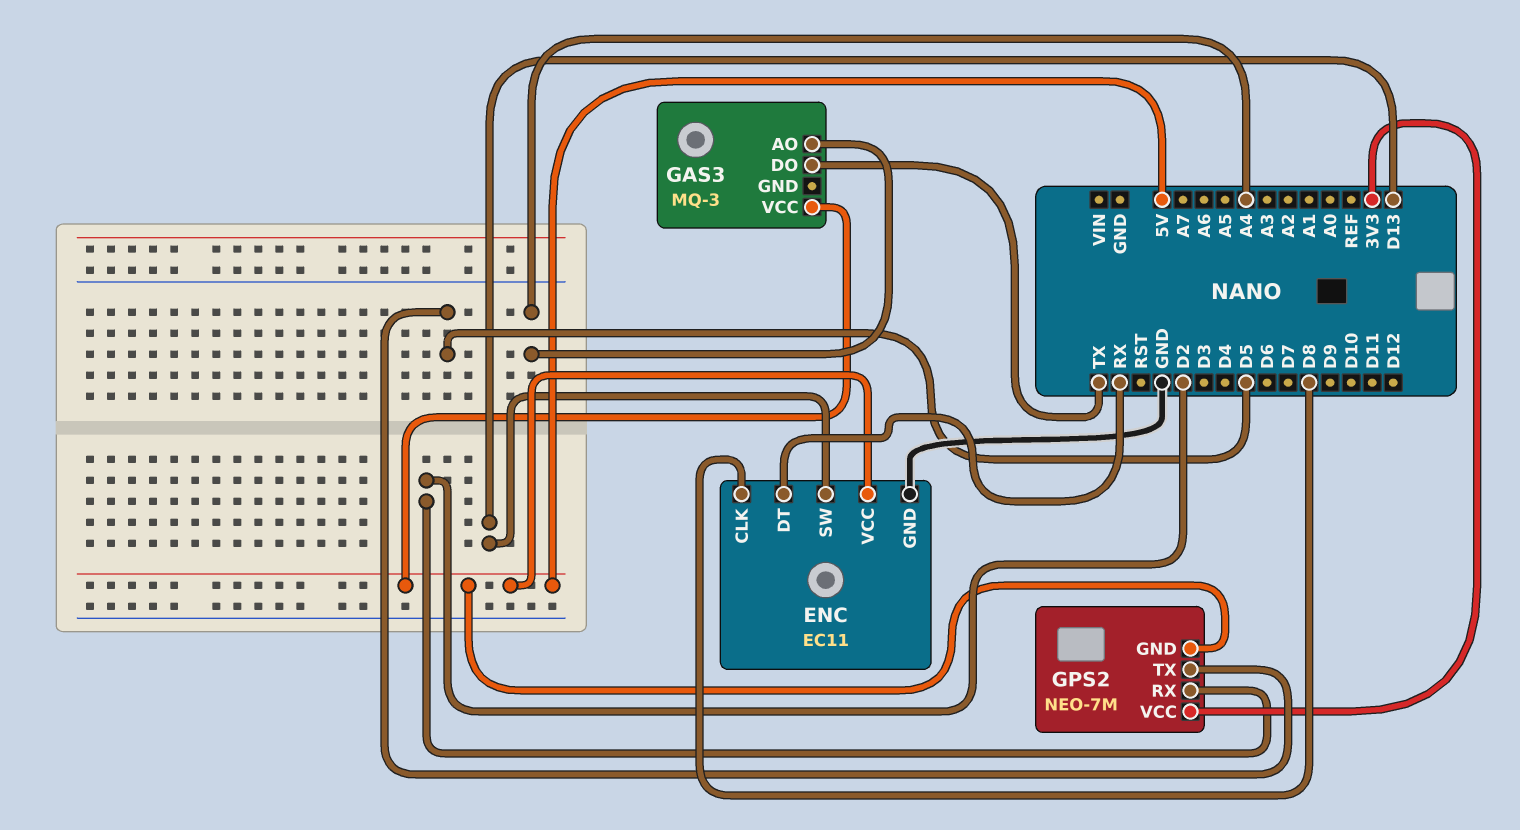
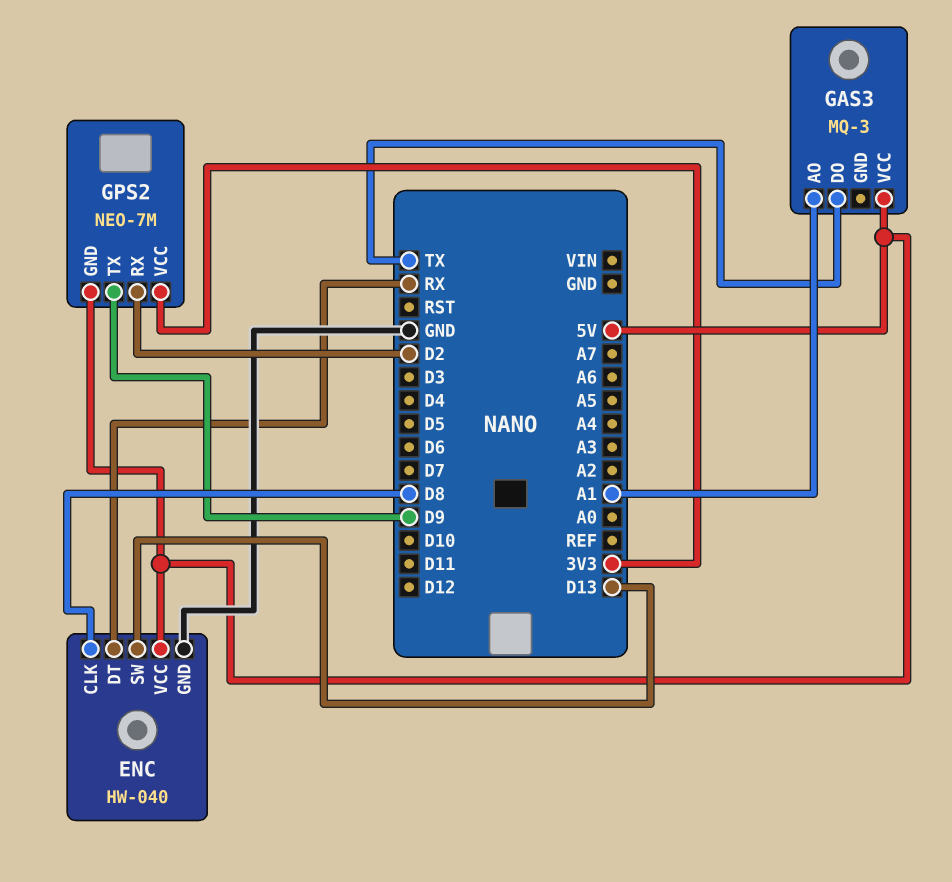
ENC: EC11 -> HW-040
GAS3 pin AO: A4 -> A1
GPS2 pin TX: D5 -> D9

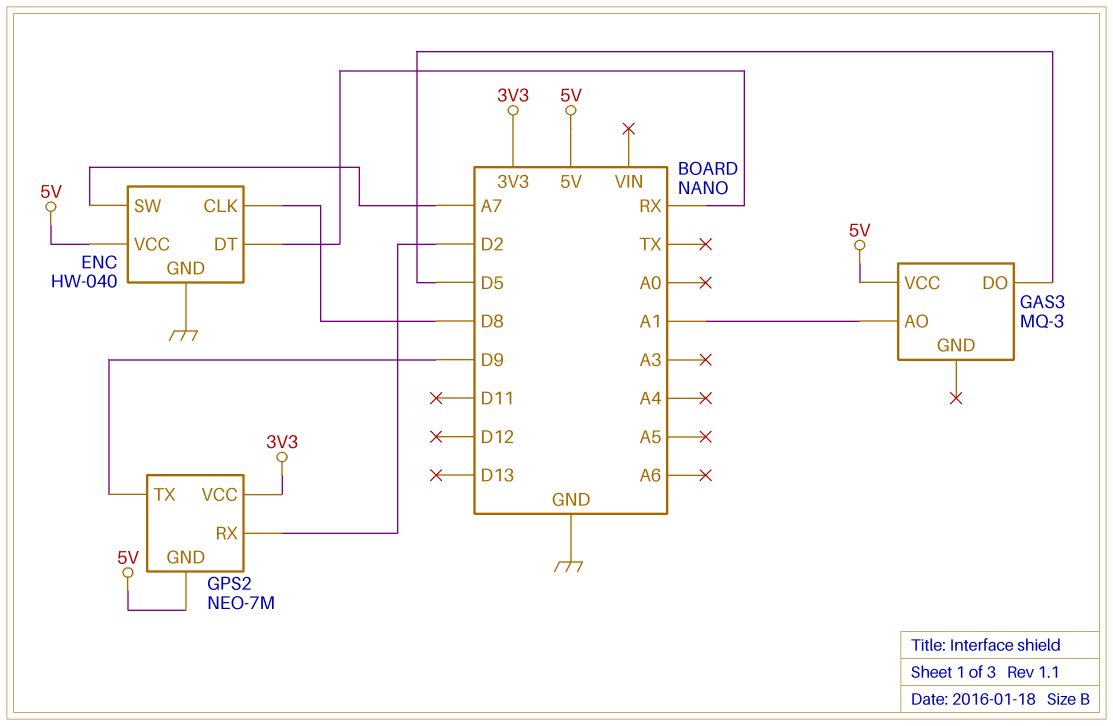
ENC pin SW: D13 -> A7
GAS3 pin DO: TX -> D5

